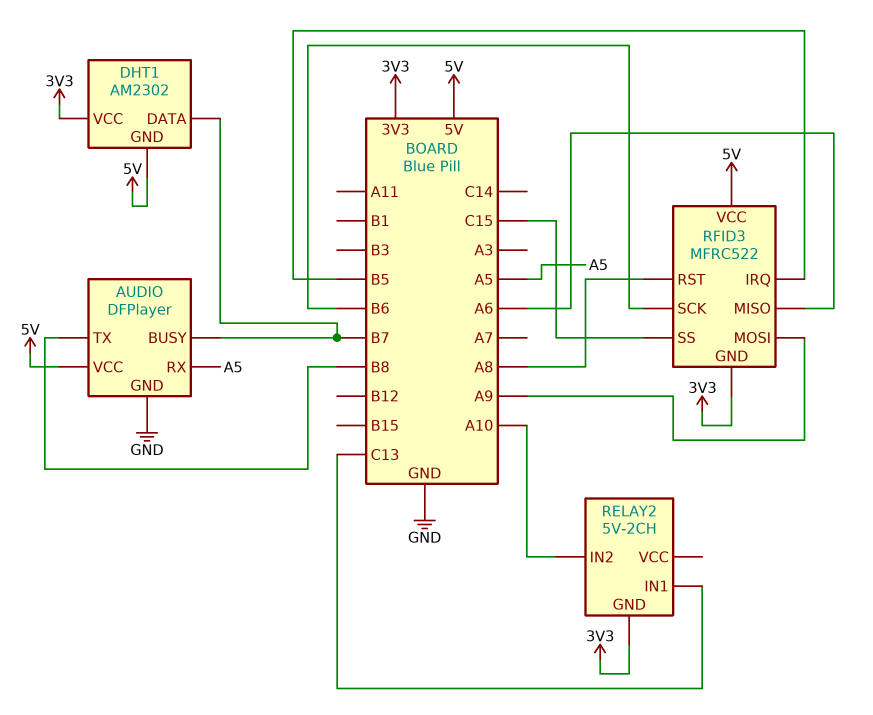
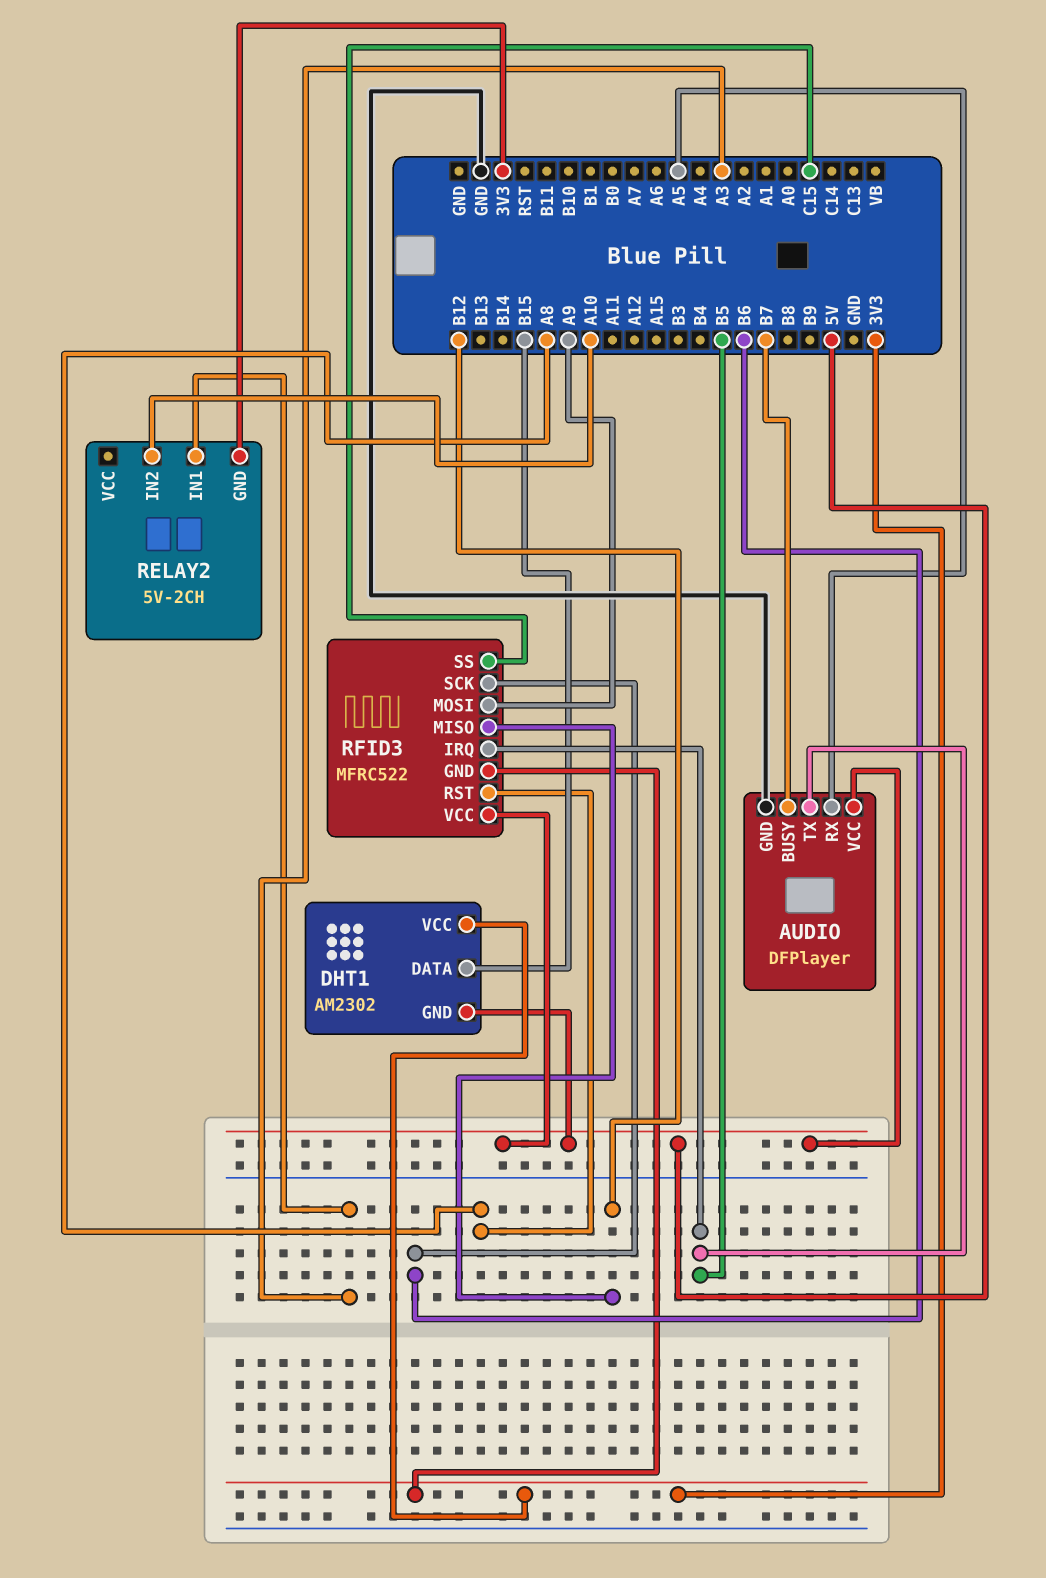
AUDIO pin TX: B8 -> B5
DHT1 pin DATA: B7 -> B15
RELAY2 pin IN1: C13 -> A3
RFID3 pin MISO: A6 -> B12

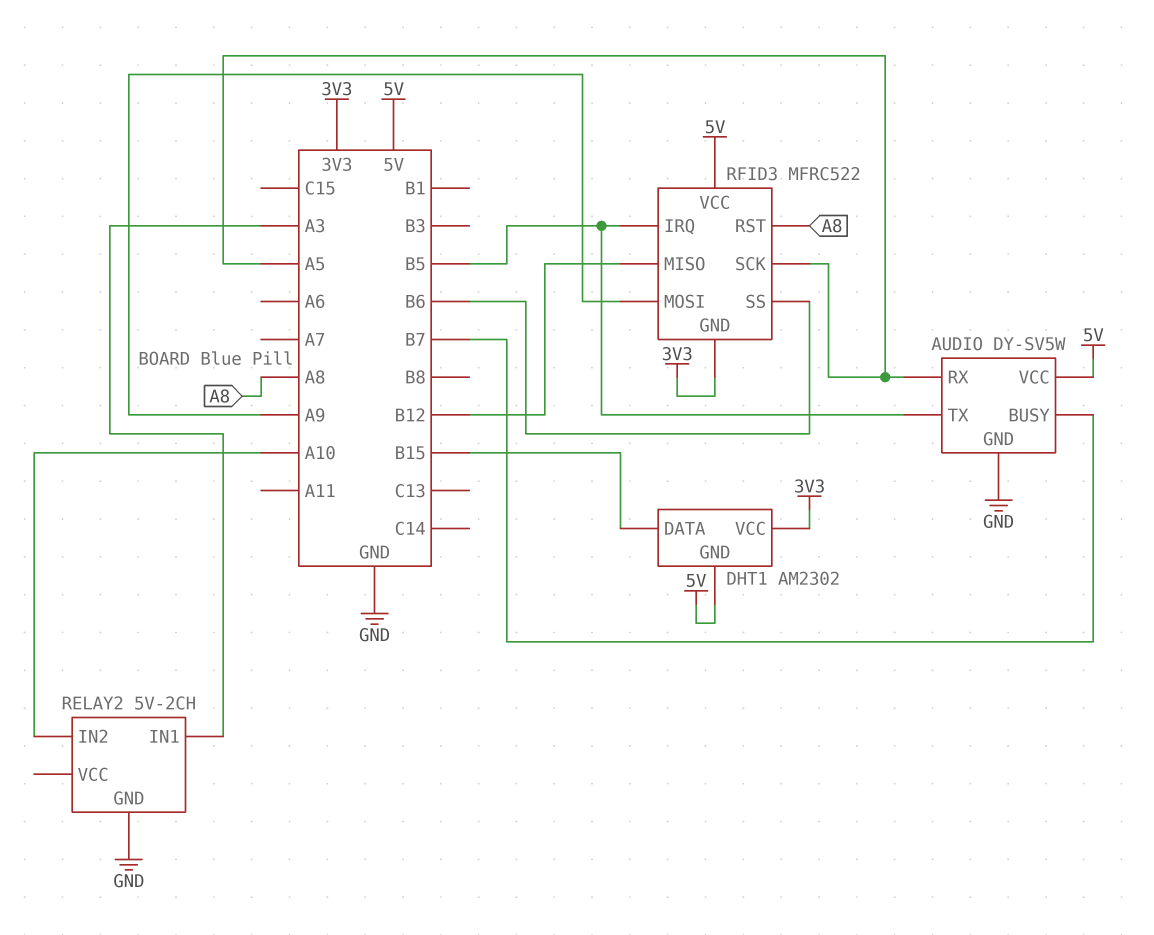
AUDIO: DFPlayer -> DY-SV5W
RELAY2 pin GND: 3V3 -> GND
RFID3 pin SCK: B6 -> A5
RFID3 pin SS: C15 -> B6

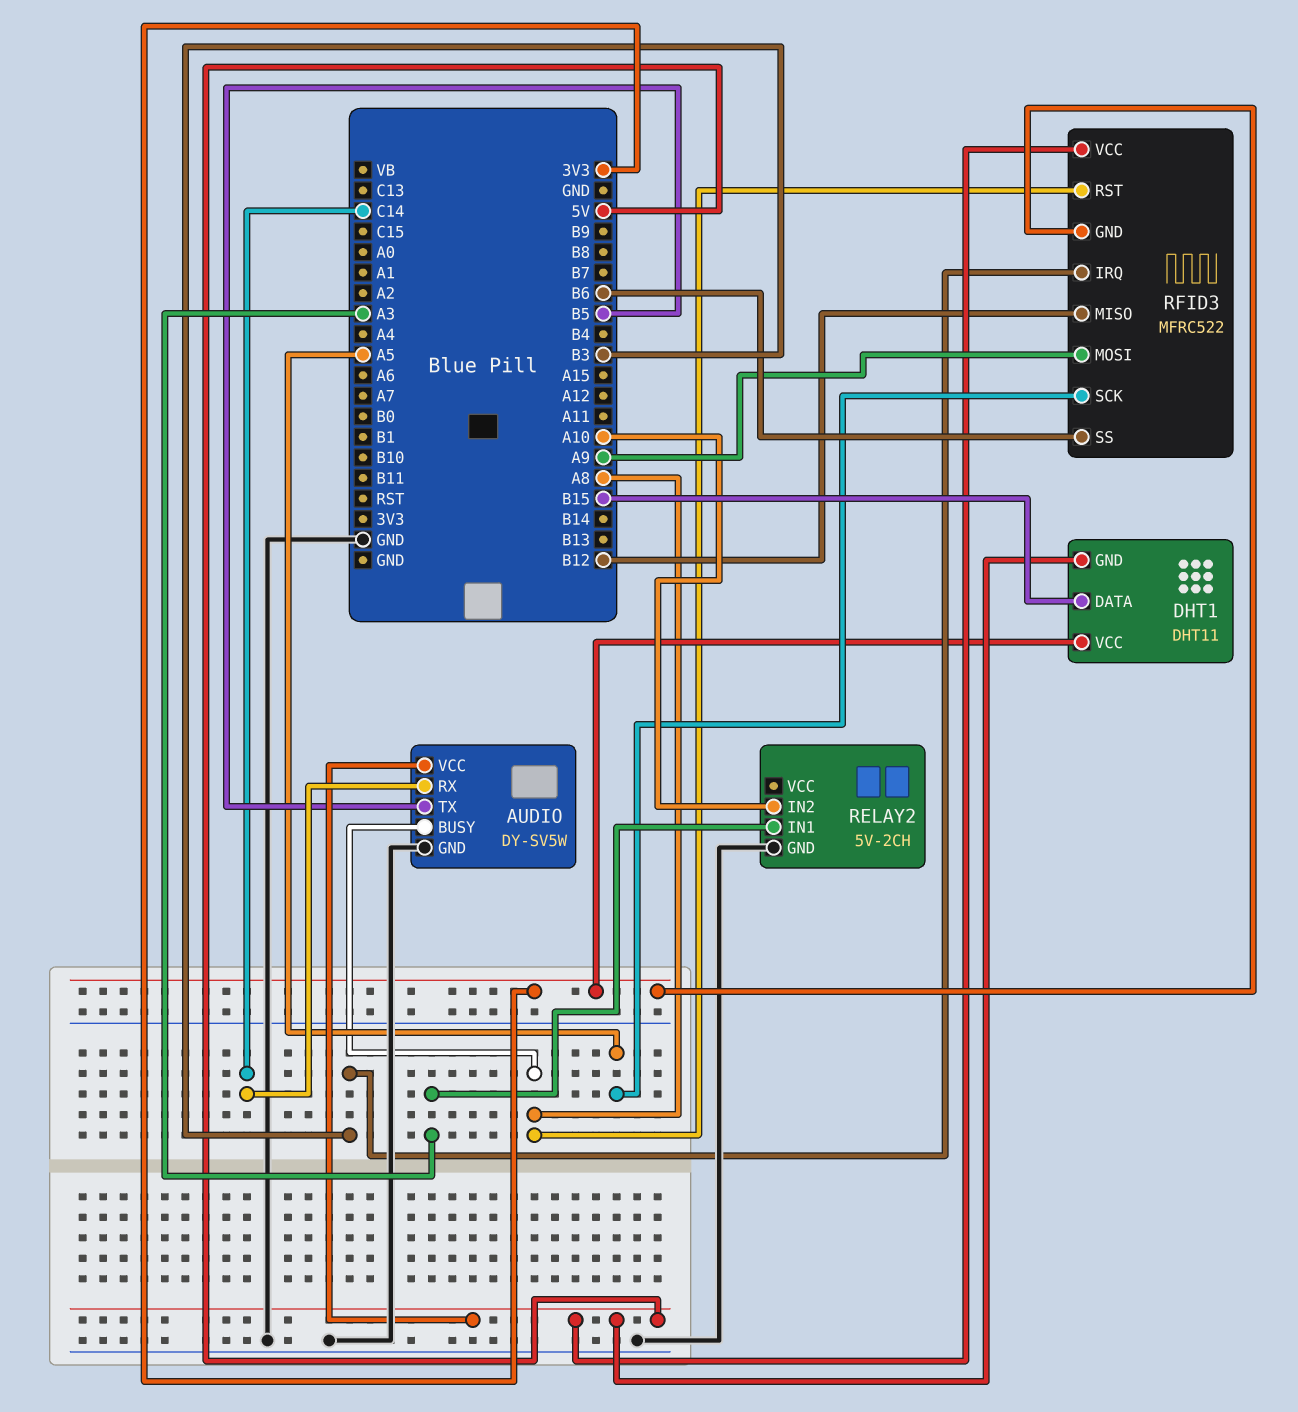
AUDIO pin BUSY: B7 -> A8
AUDIO pin RX: A5 -> C14
DHT1: AM2302 -> DHT11
RFID3 pin IRQ: B5 -> B3

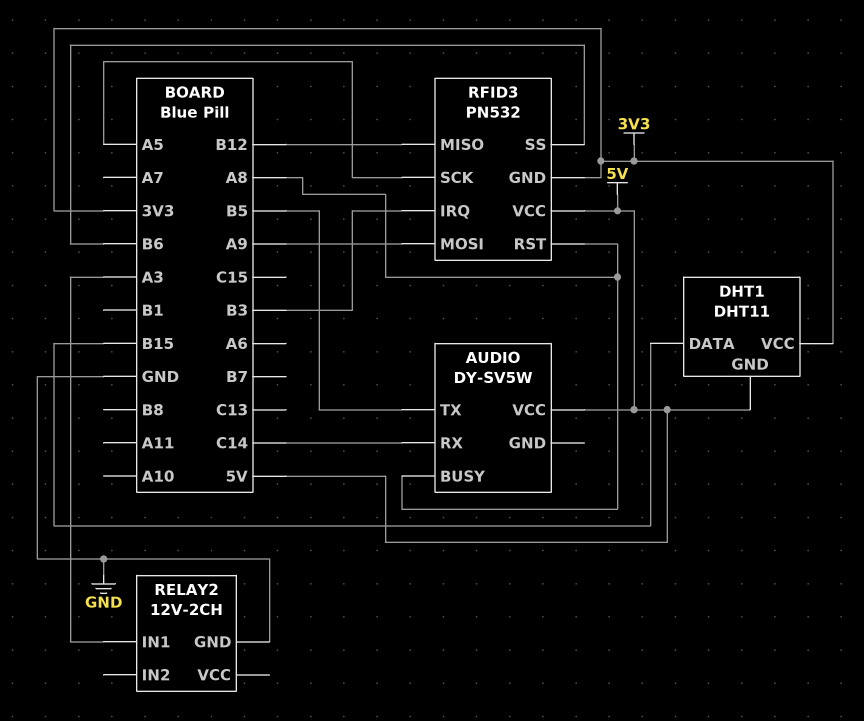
AUDIO pin GND: GND -> none
RELAY2: 5V-2CH -> 12V-2CH
RELAY2 pin IN2: A10 -> none
RFID3: MFRC522 -> PN532

